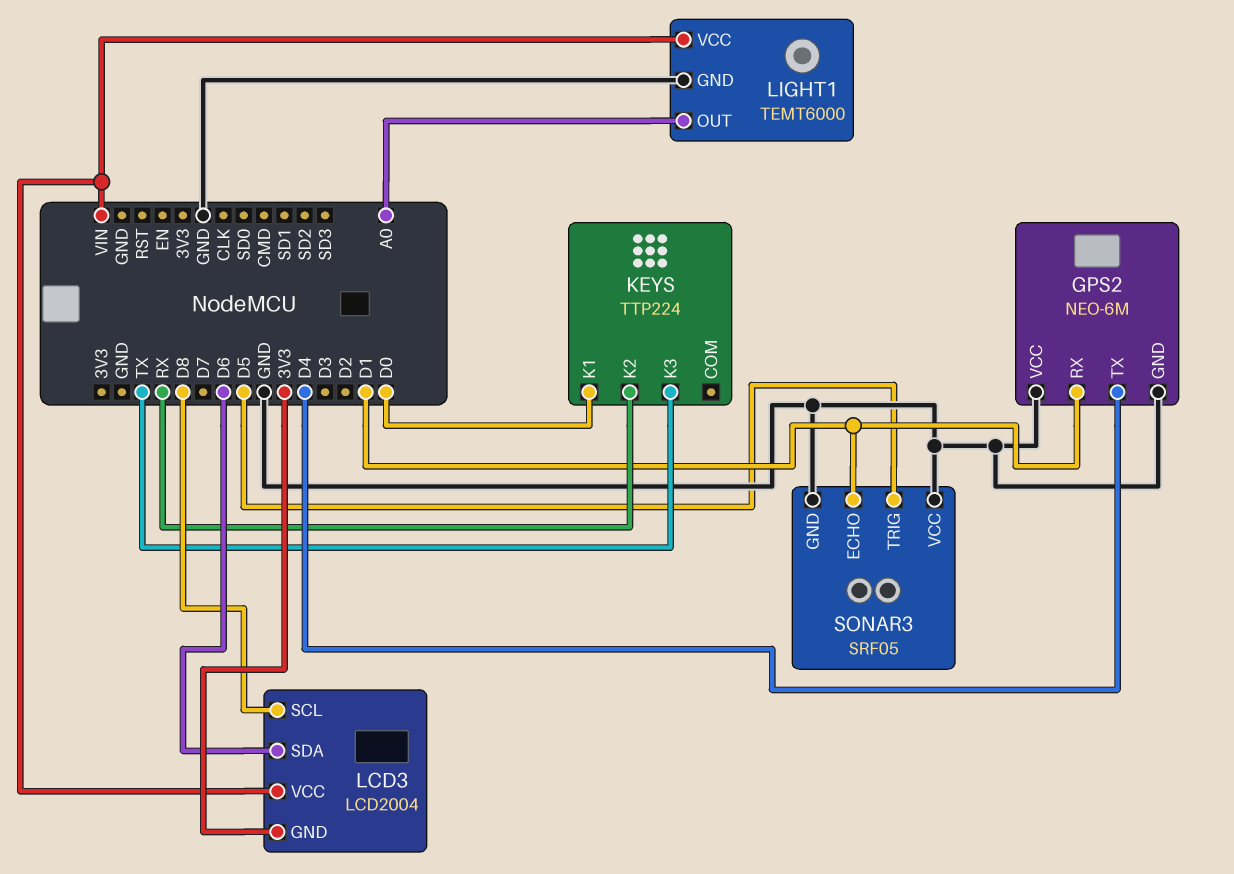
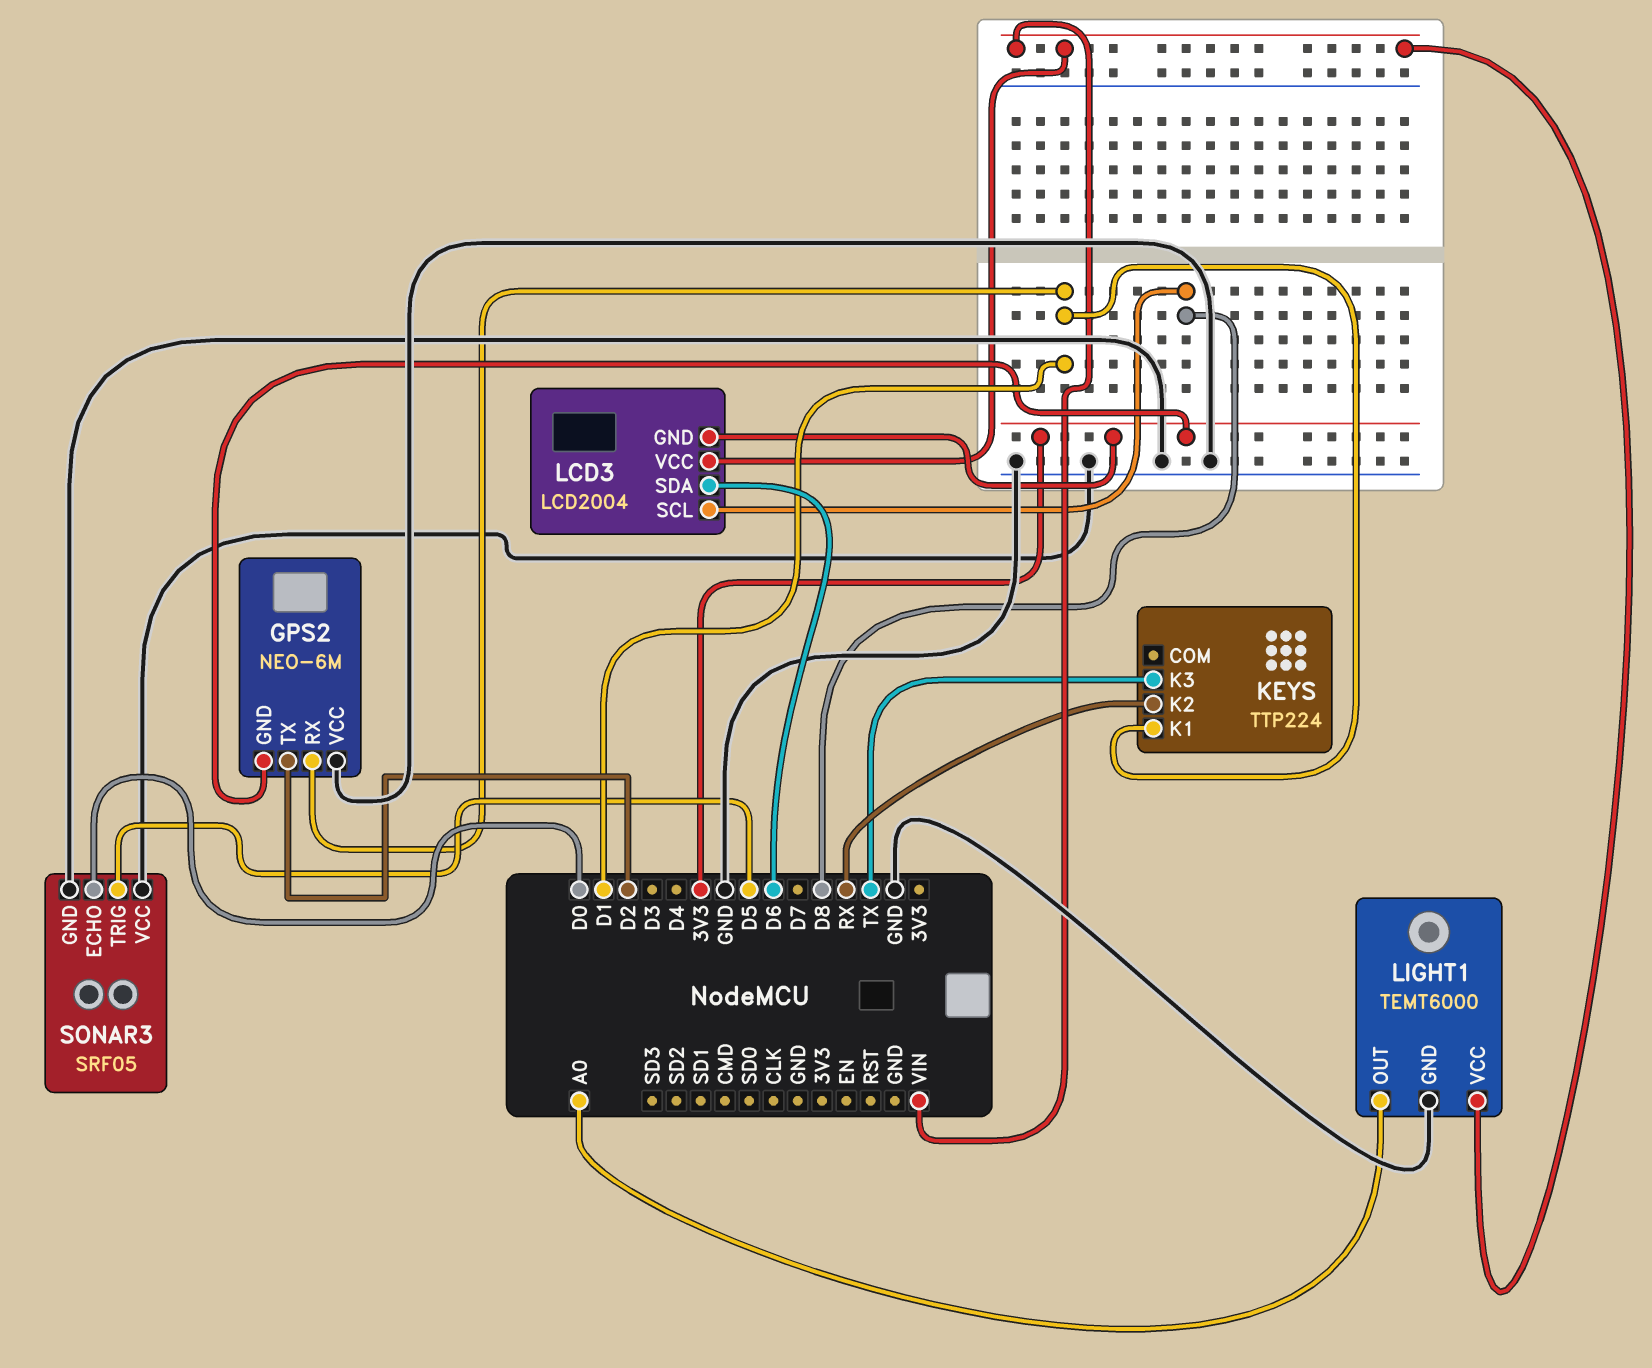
GPS2 pin GND: GND -> 3V3
GPS2 pin TX: D4 -> D2
KEYS pin K1: D0 -> D1
SONAR3 pin ECHO: D1 -> D0

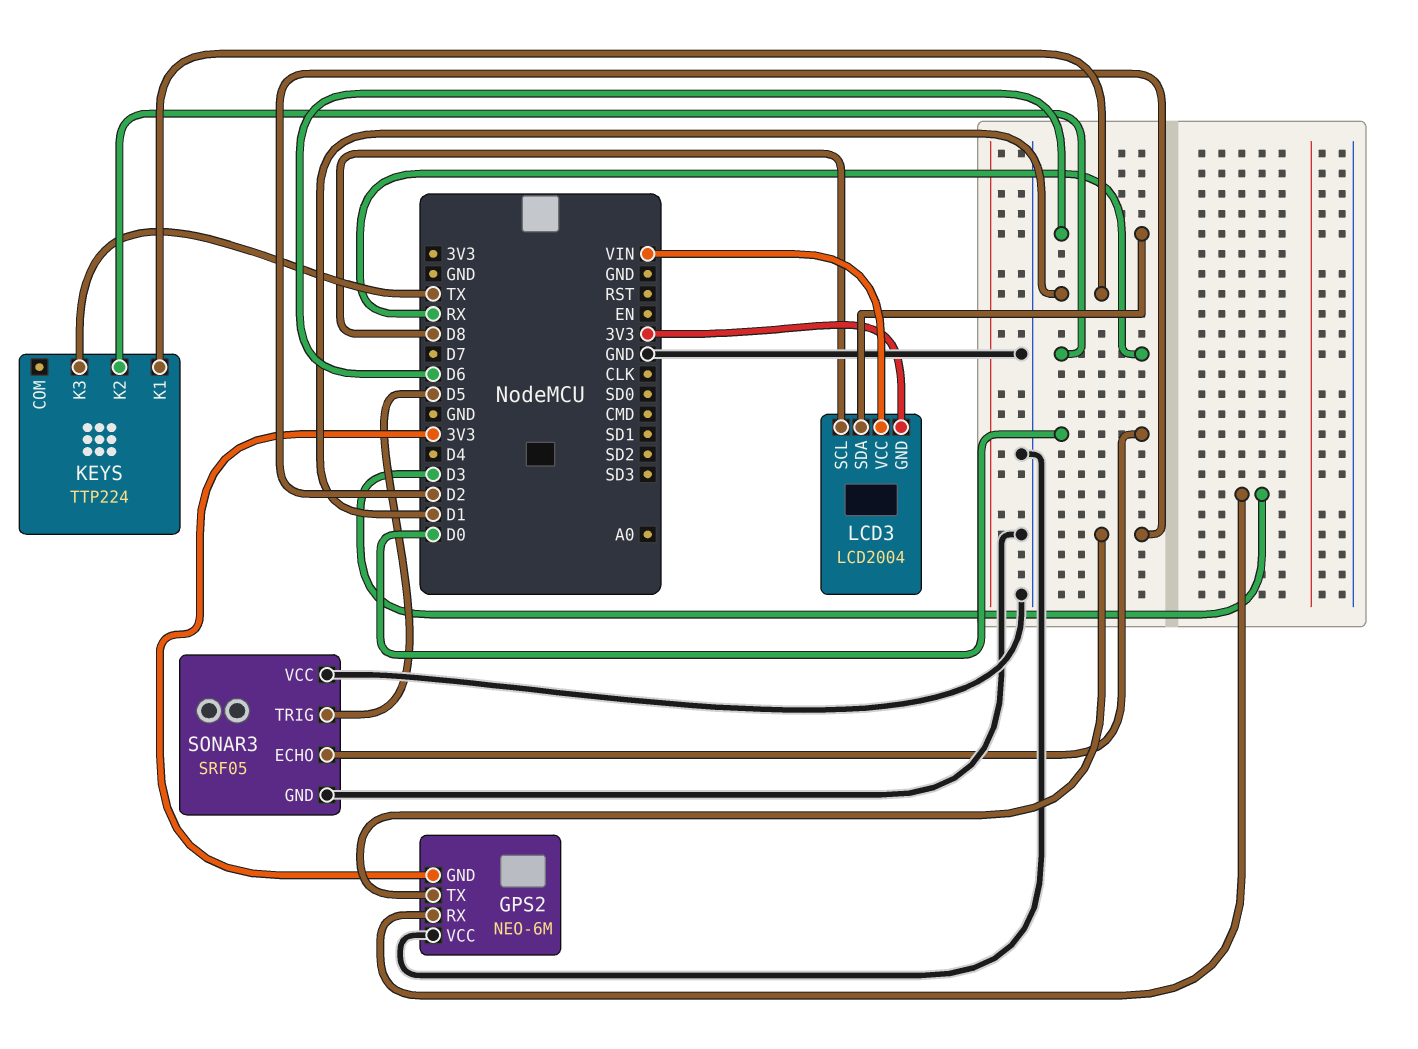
GPS2 pin RX: D1 -> D3
LIGHT1: TEMT6000 -> none
LIGHT1 pin GND: GND -> none
LIGHT1 pin OUT: A0 -> none
LIGHT1 pin VCC: VIN -> none

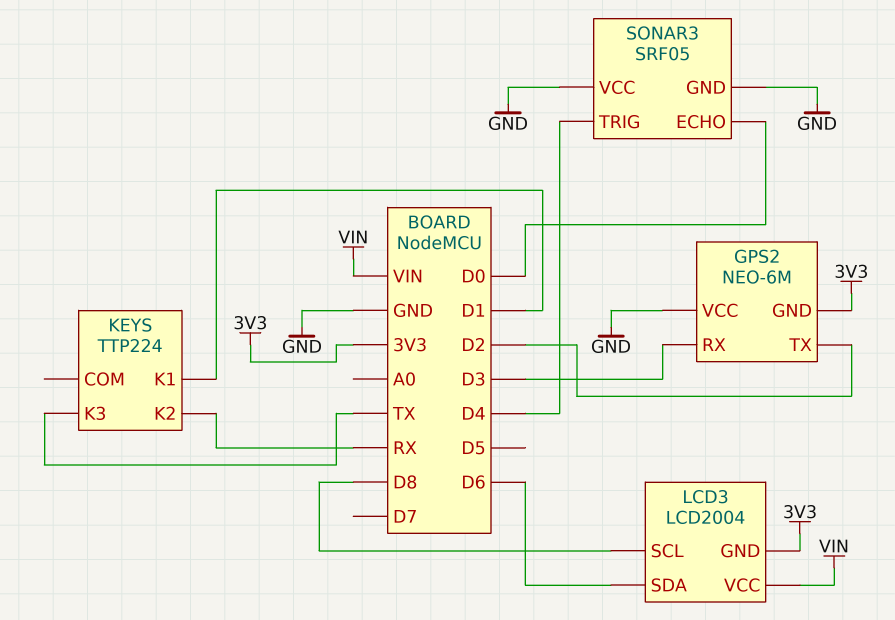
SONAR3 pin TRIG: D5 -> D4

